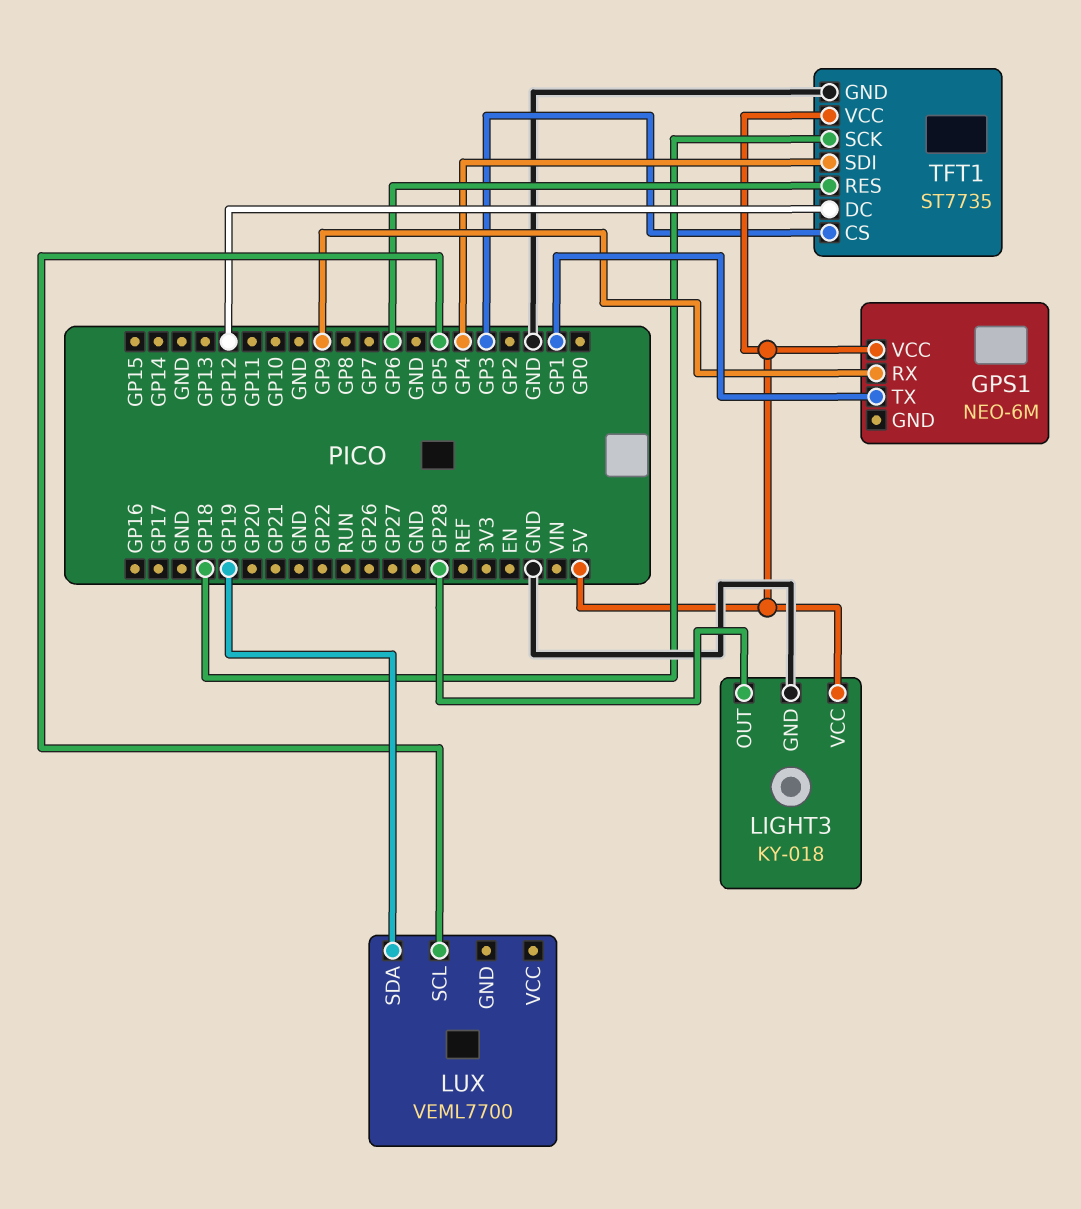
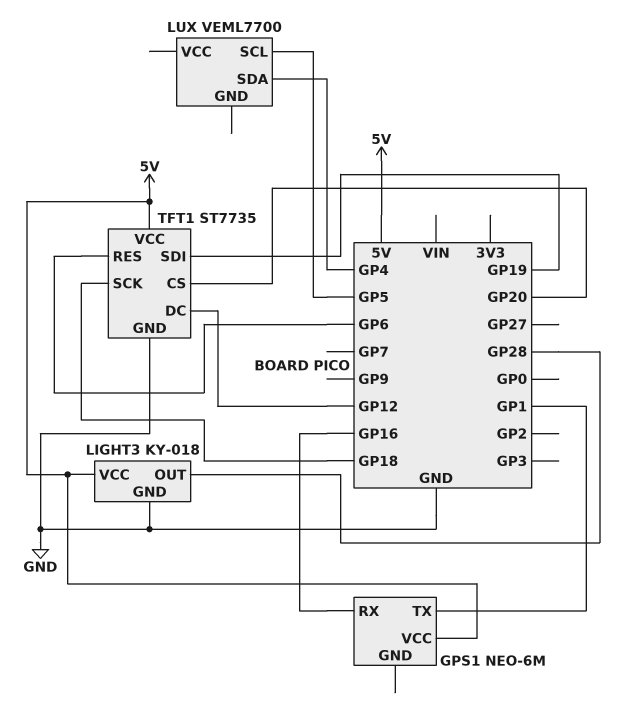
GPS1 pin RX: GP9 -> GP16
LUX pin SDA: GP19 -> GP4
TFT1 pin CS: GP3 -> GP20
TFT1 pin SDI: GP4 -> GP19

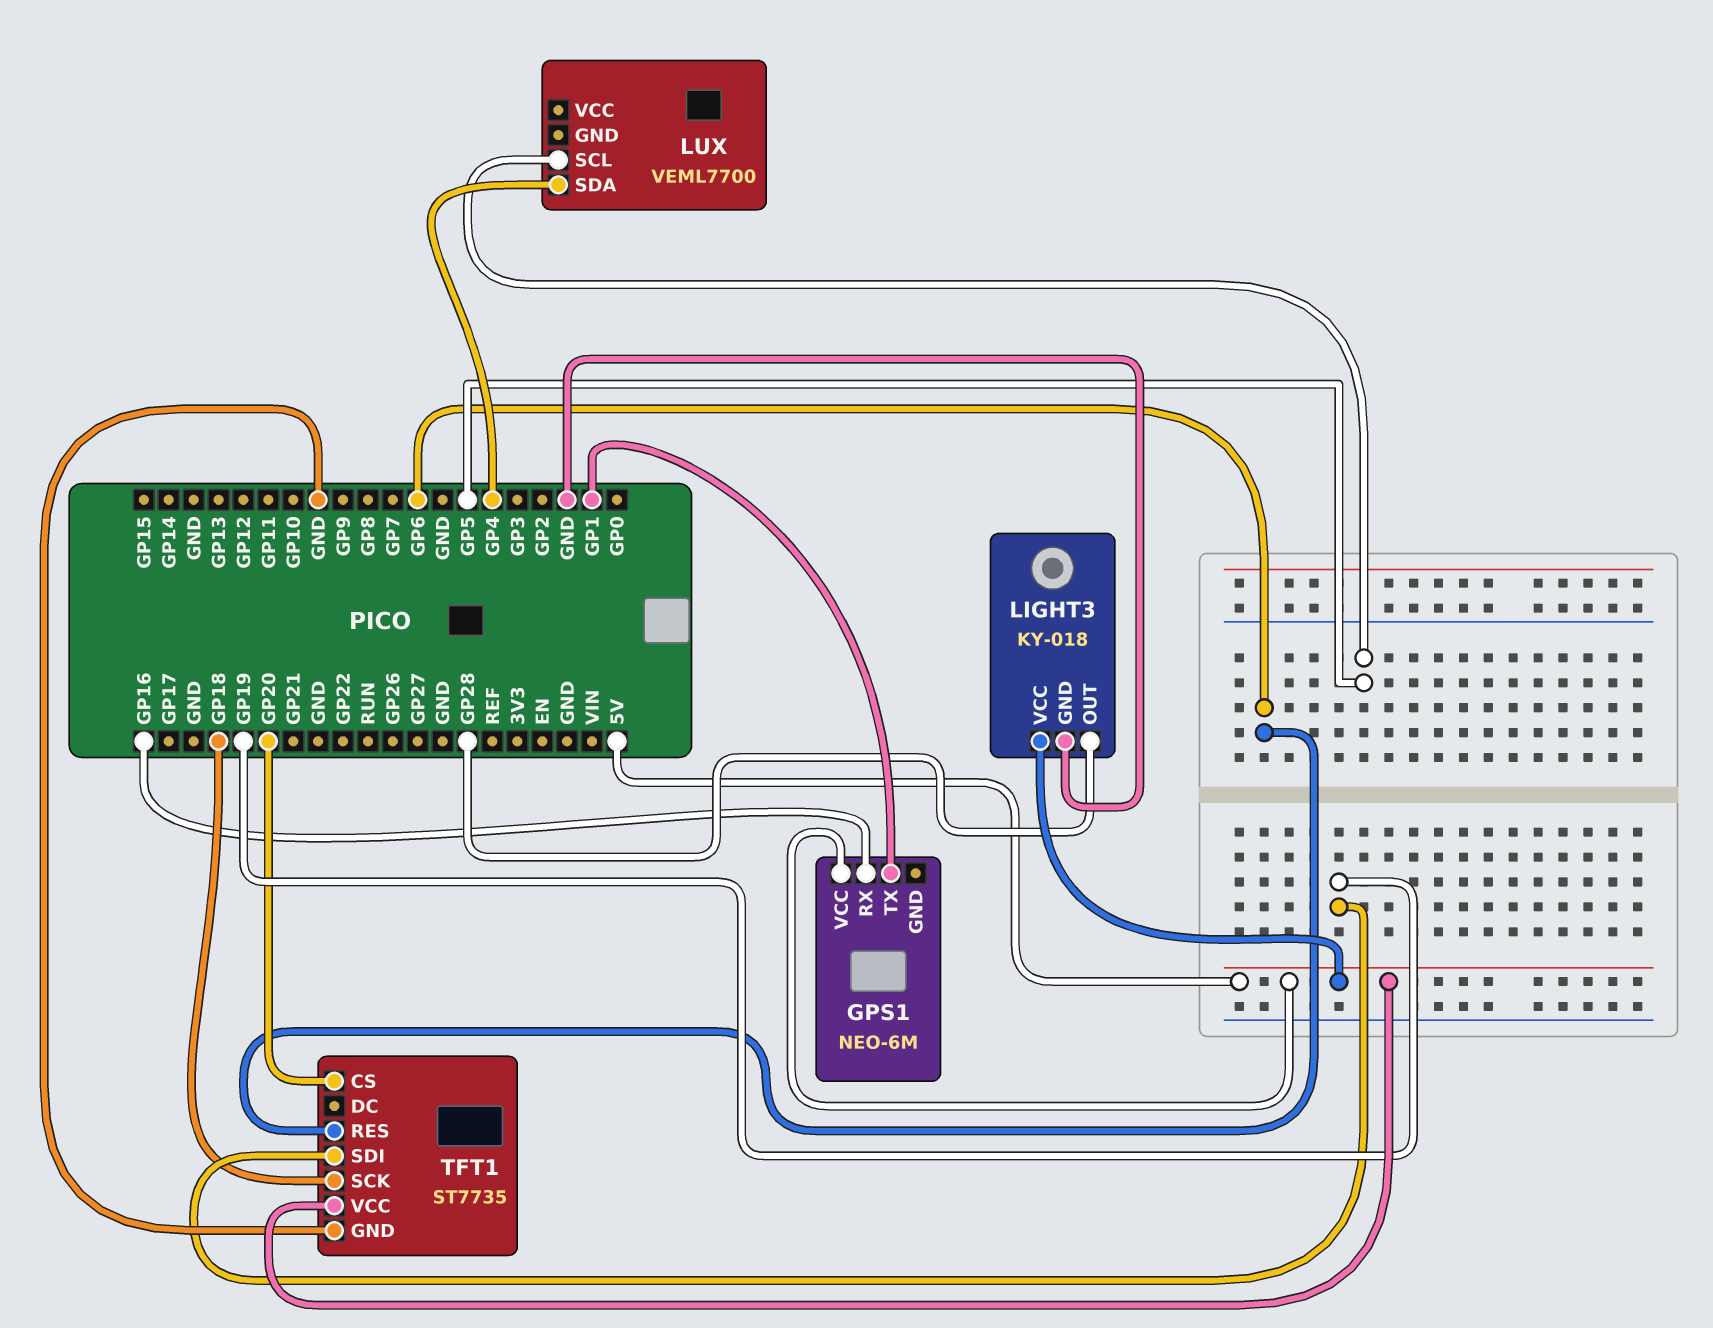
TFT1 pin DC: GP12 -> none

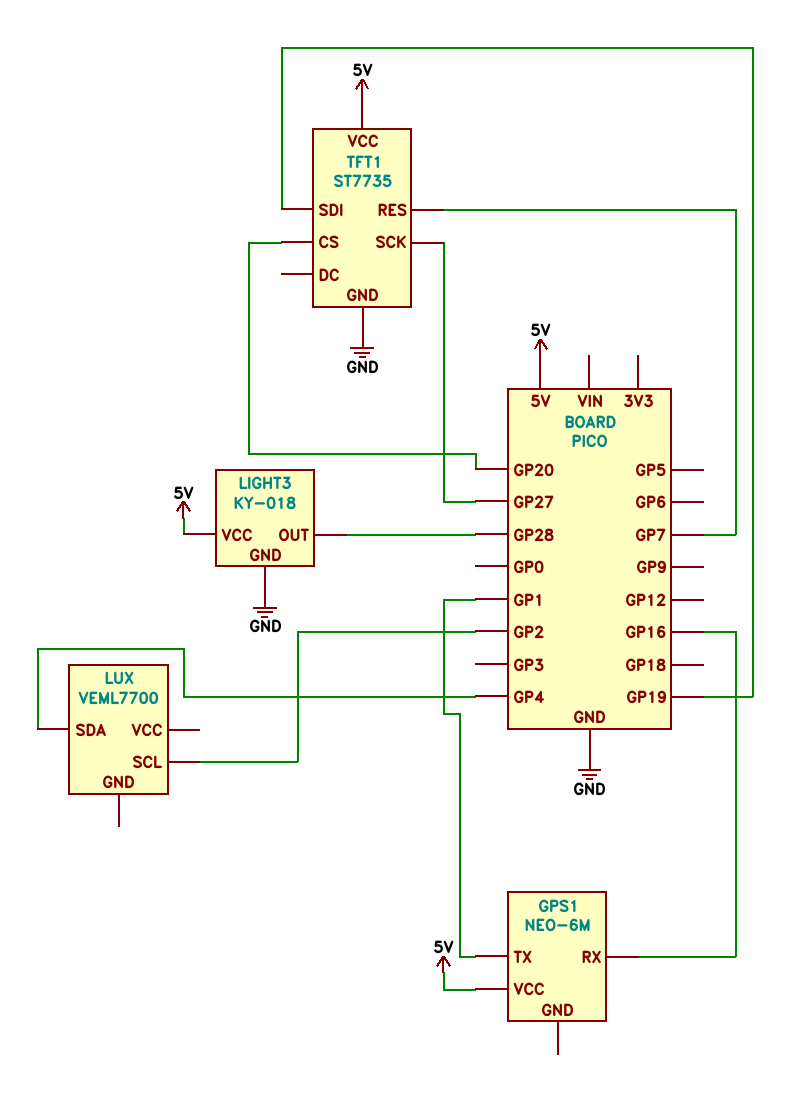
LUX pin SCL: GP5 -> GP2
TFT1 pin RES: GP6 -> GP7
TFT1 pin SCK: GP18 -> GP27

